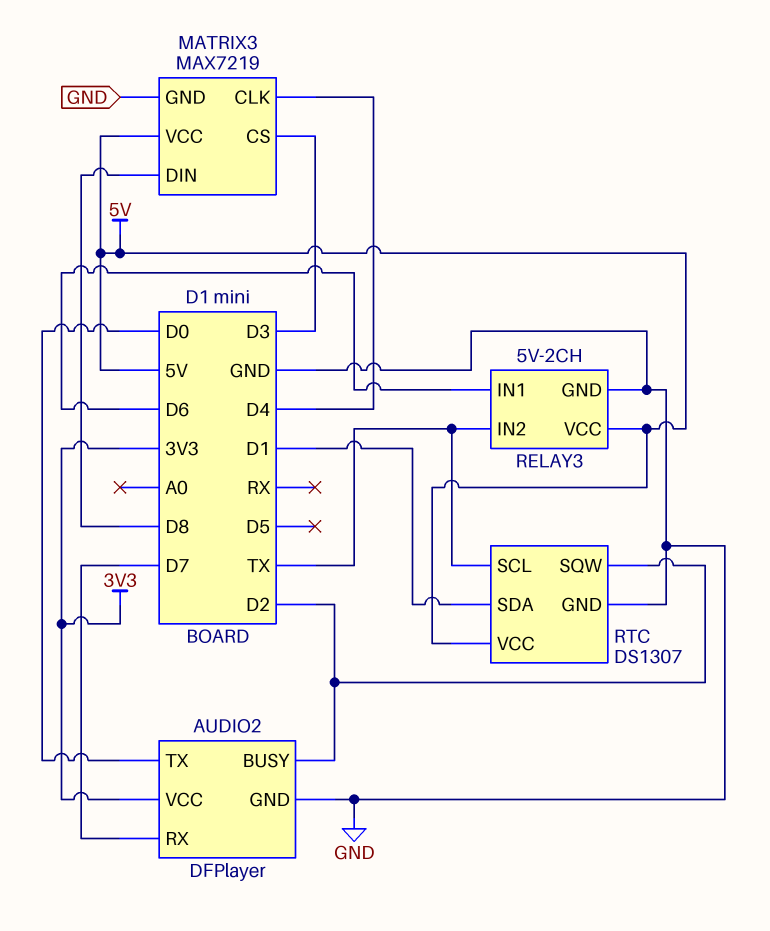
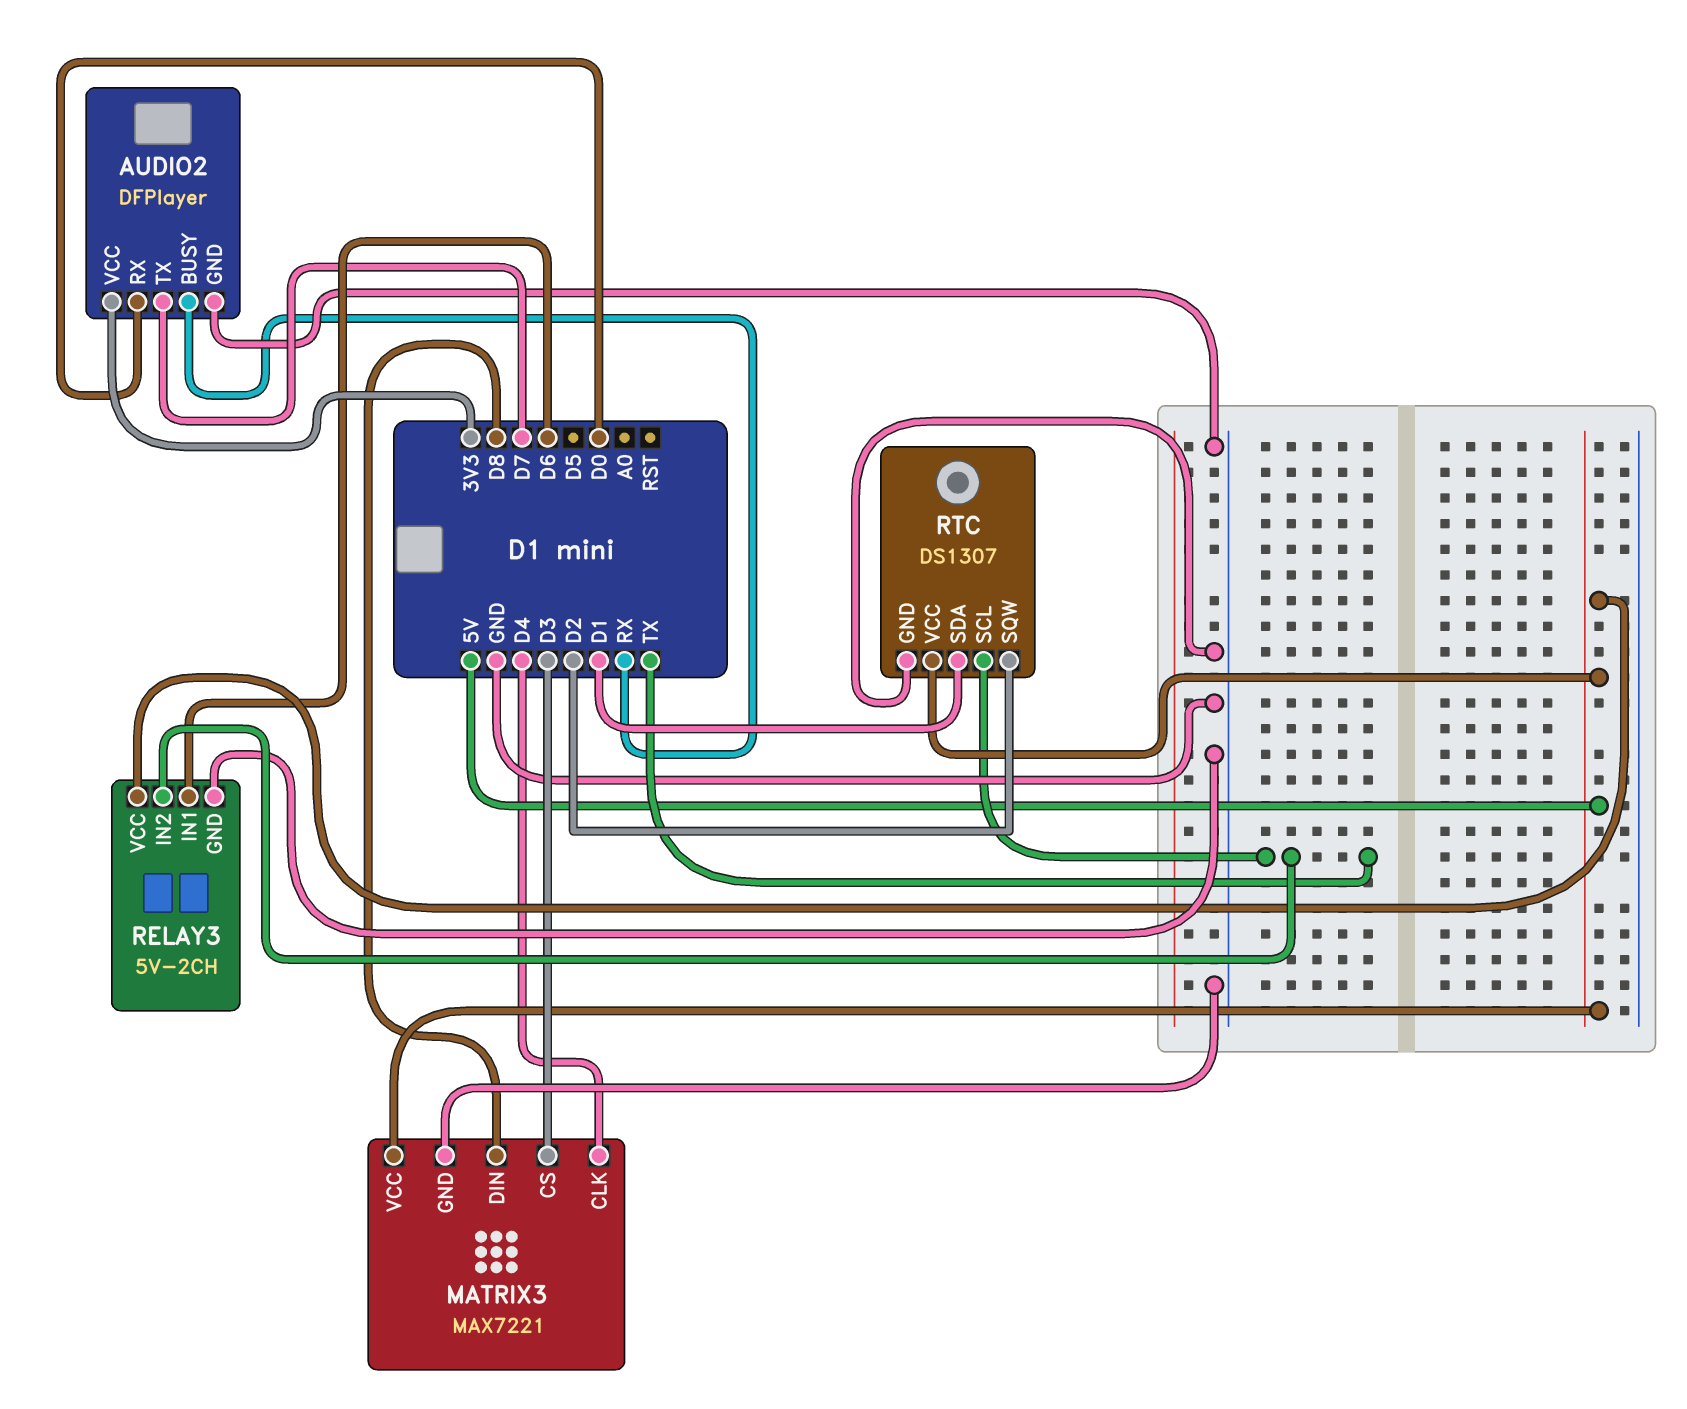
AUDIO2 pin BUSY: D2 -> RX
AUDIO2 pin RX: D7 -> D0
AUDIO2 pin TX: D0 -> D7
MATRIX3: MAX7219 -> MAX7221

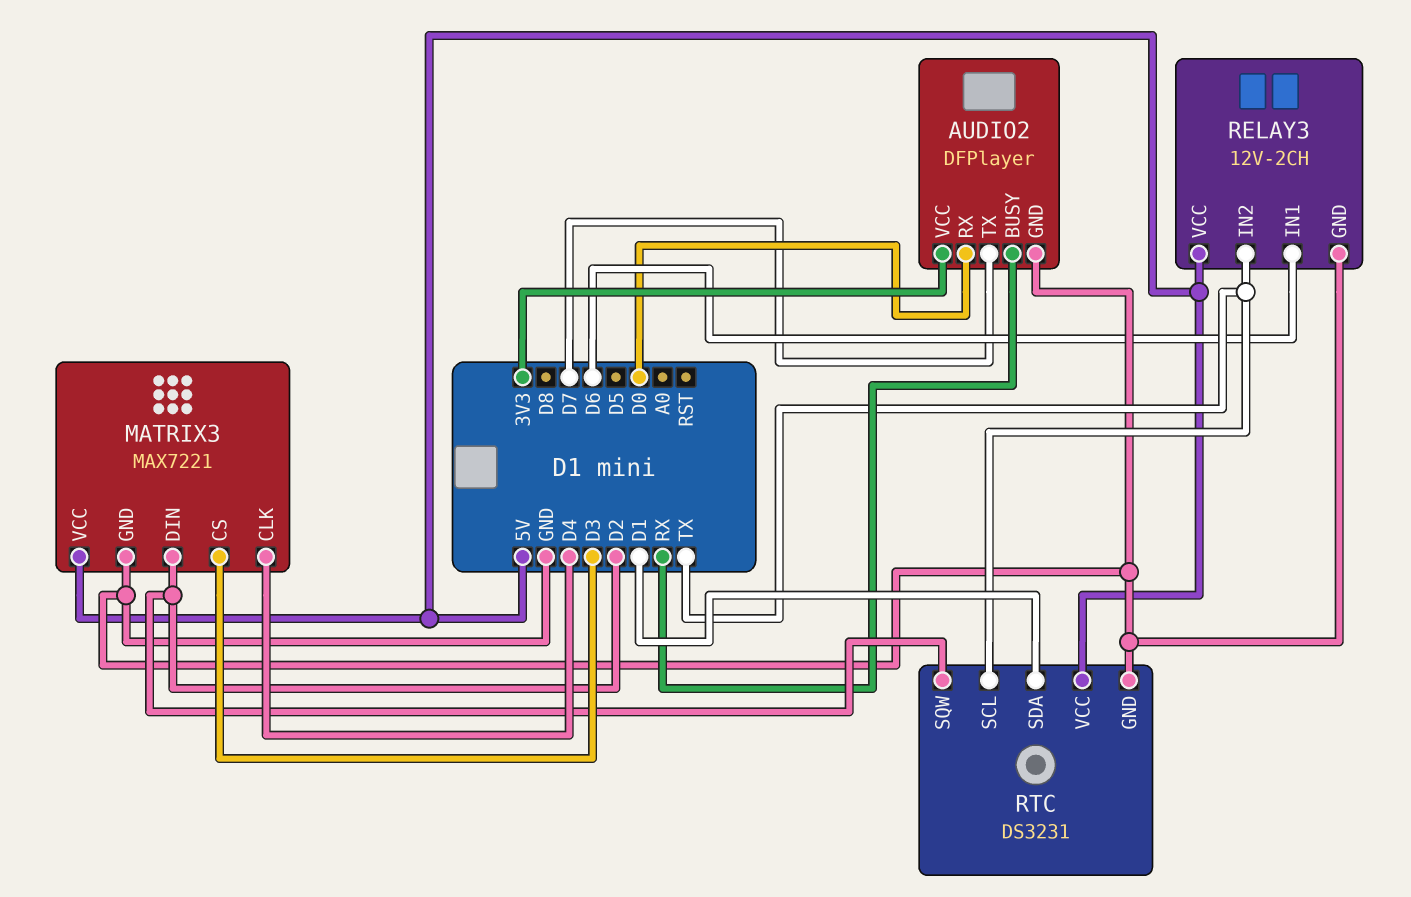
MATRIX3 pin DIN: D8 -> D2
RELAY3: 5V-2CH -> 12V-2CH
RTC: DS1307 -> DS3231

